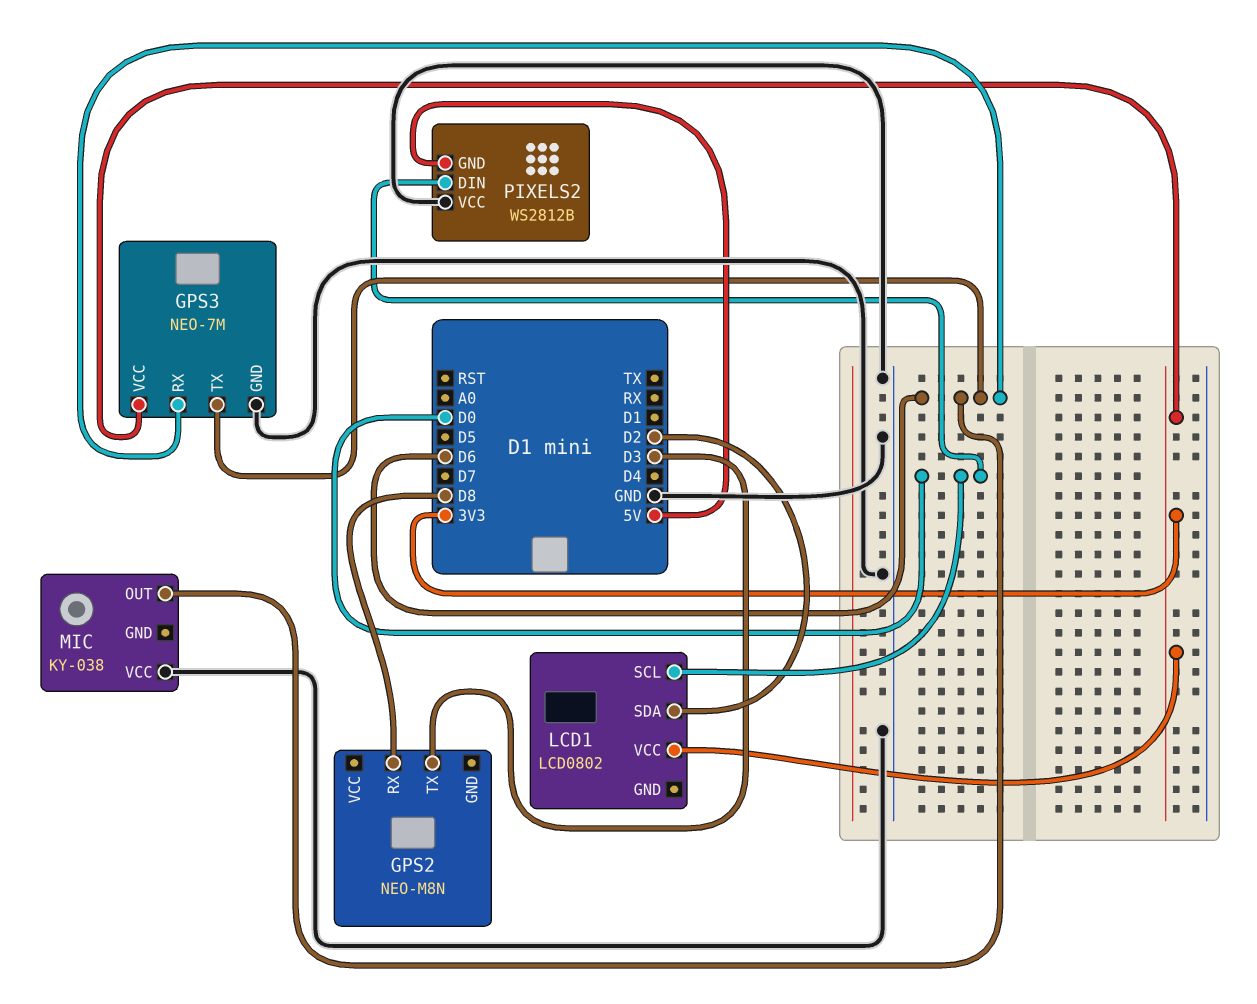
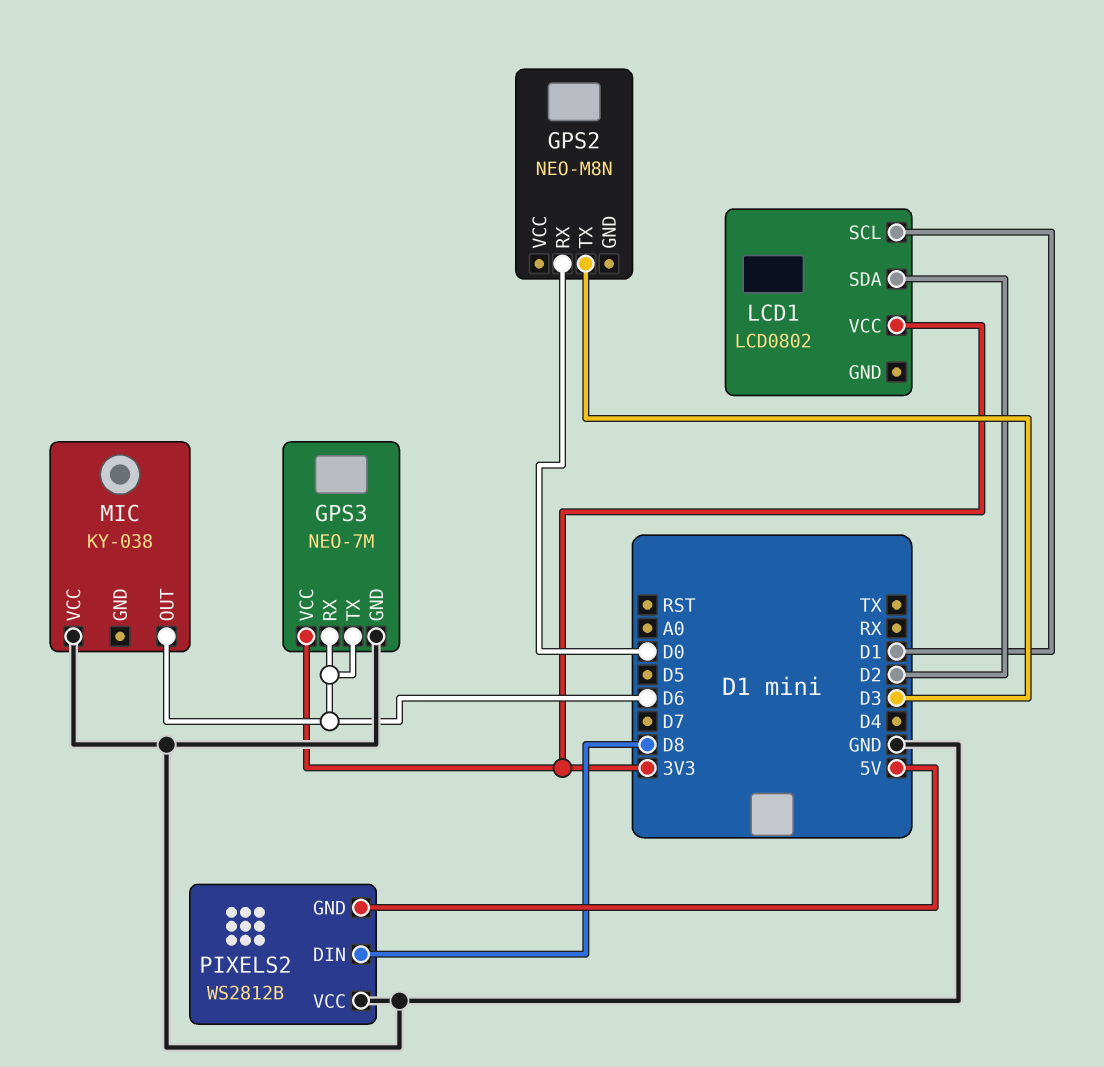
GPS2 pin RX: D8 -> D0
LCD1 pin SCL: D0 -> D1
PIXELS2 pin DIN: D0 -> D8

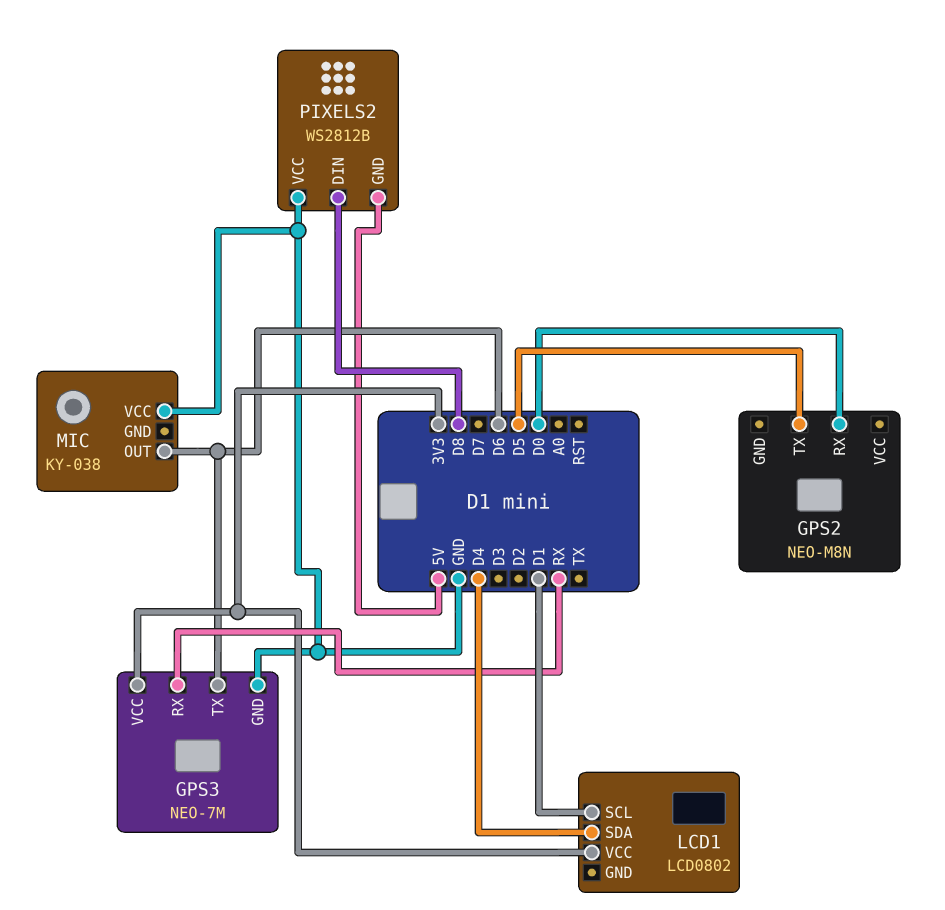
GPS2 pin TX: D3 -> D5
GPS3 pin RX: D6 -> RX
LCD1 pin SDA: D2 -> D4

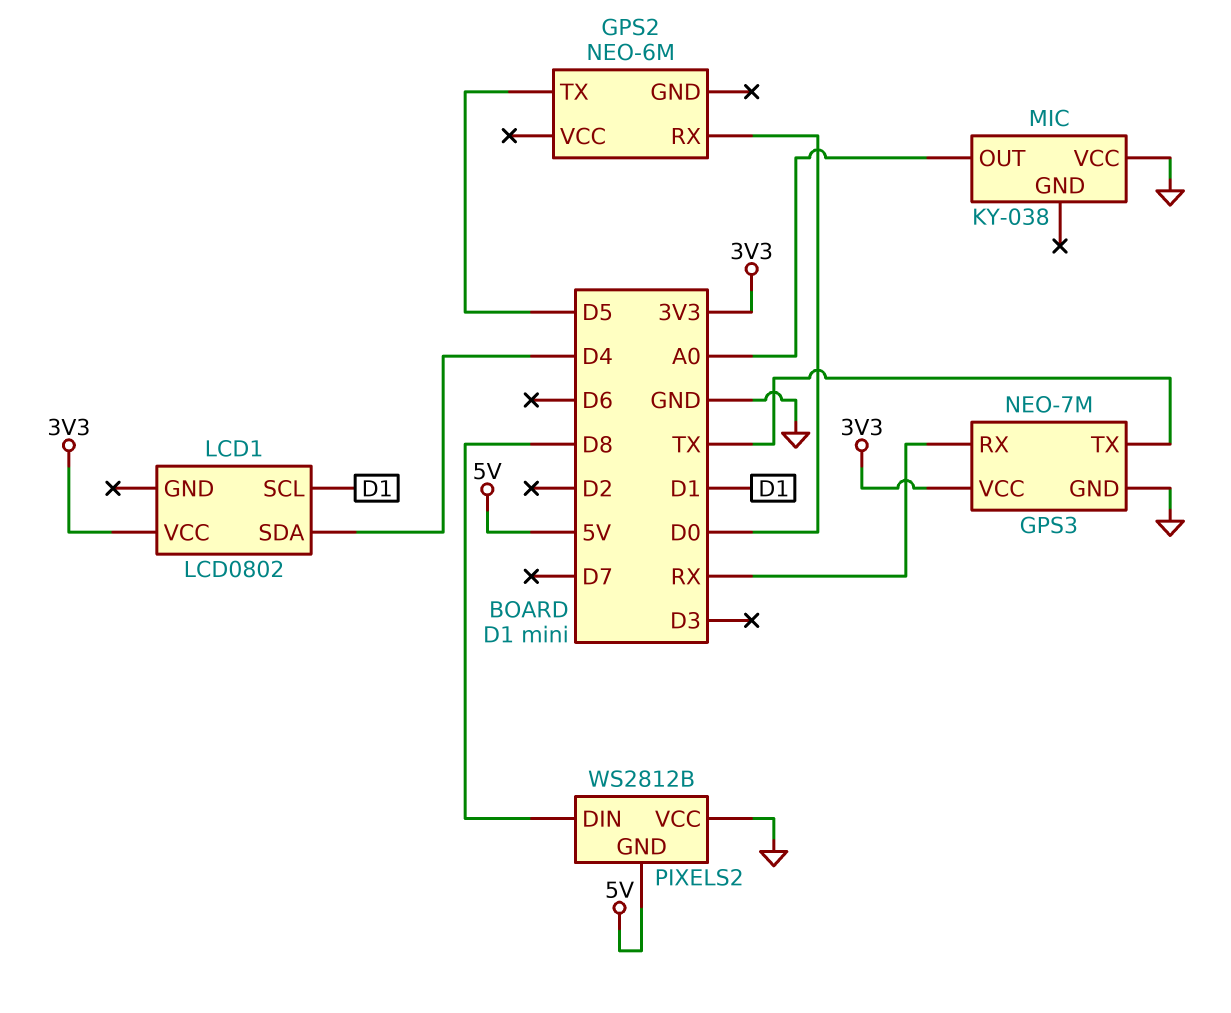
GPS2: NEO-M8N -> NEO-6M
GPS3 pin TX: D6 -> TX
MIC pin OUT: D6 -> A0

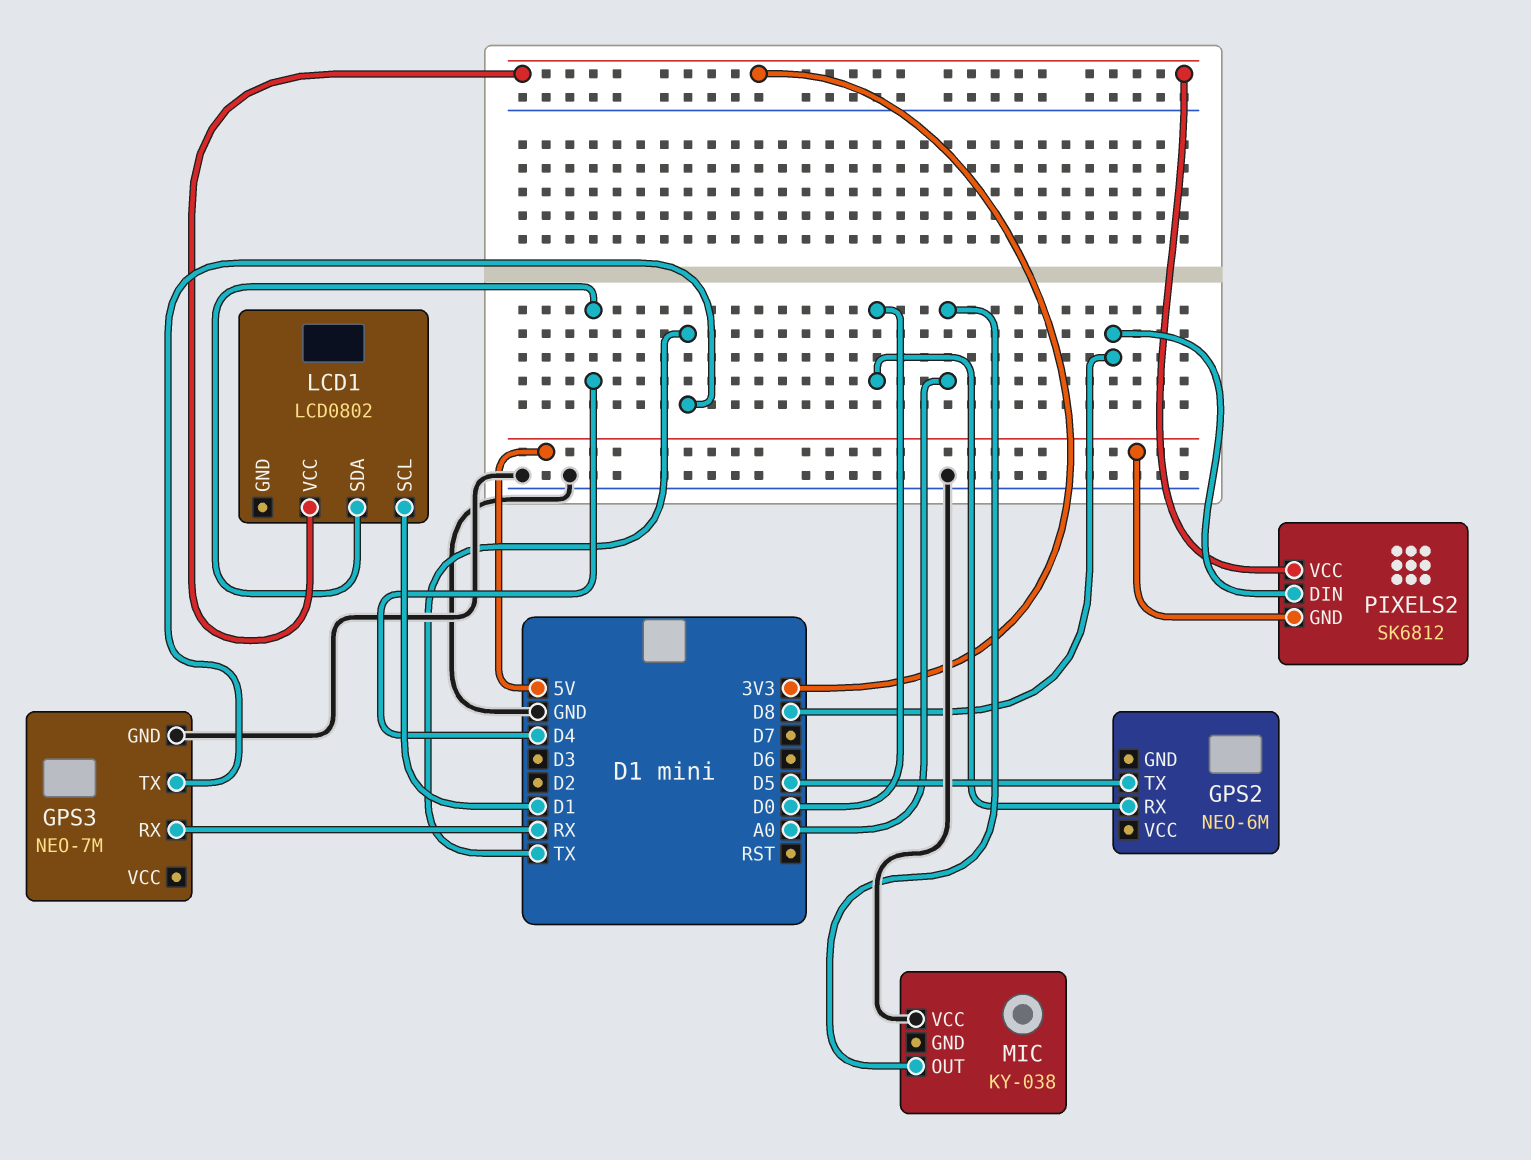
GPS3 pin VCC: 3V3 -> none
PIXELS2: WS2812B -> SK6812
PIXELS2 pin VCC: GND -> 3V3

